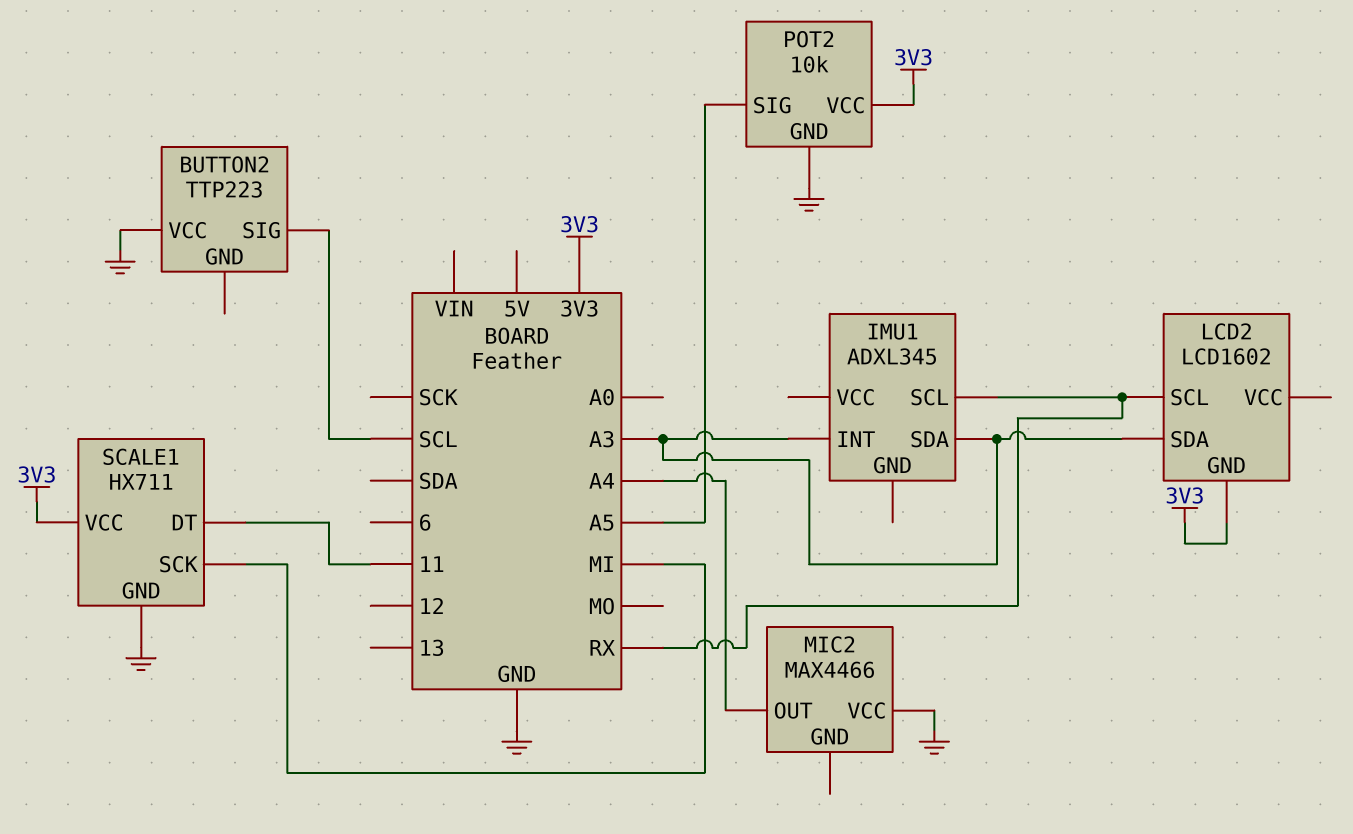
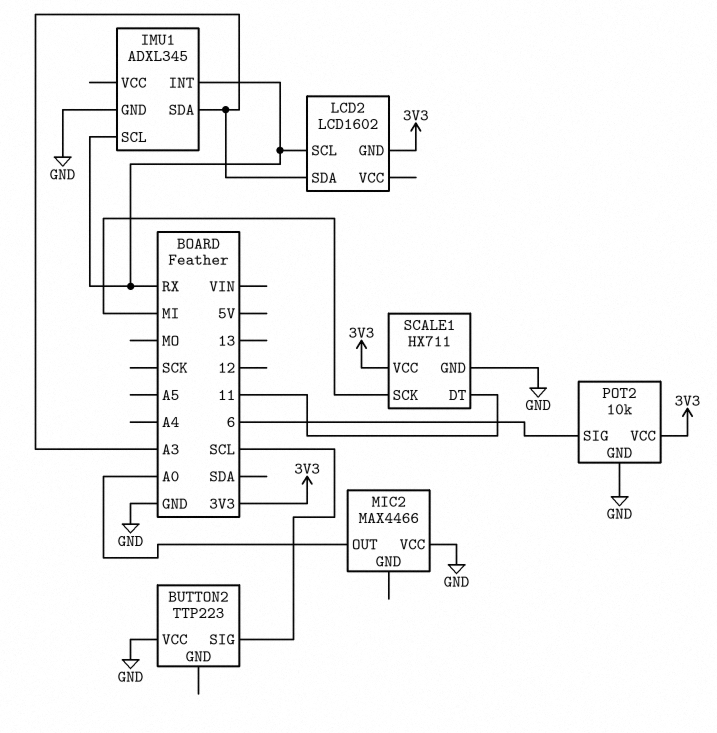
IMU1 pin GND: none -> GND
IMU1 pin INT: A3 -> RX
MIC2 pin OUT: A4 -> A0
POT2 pin SIG: A5 -> 6

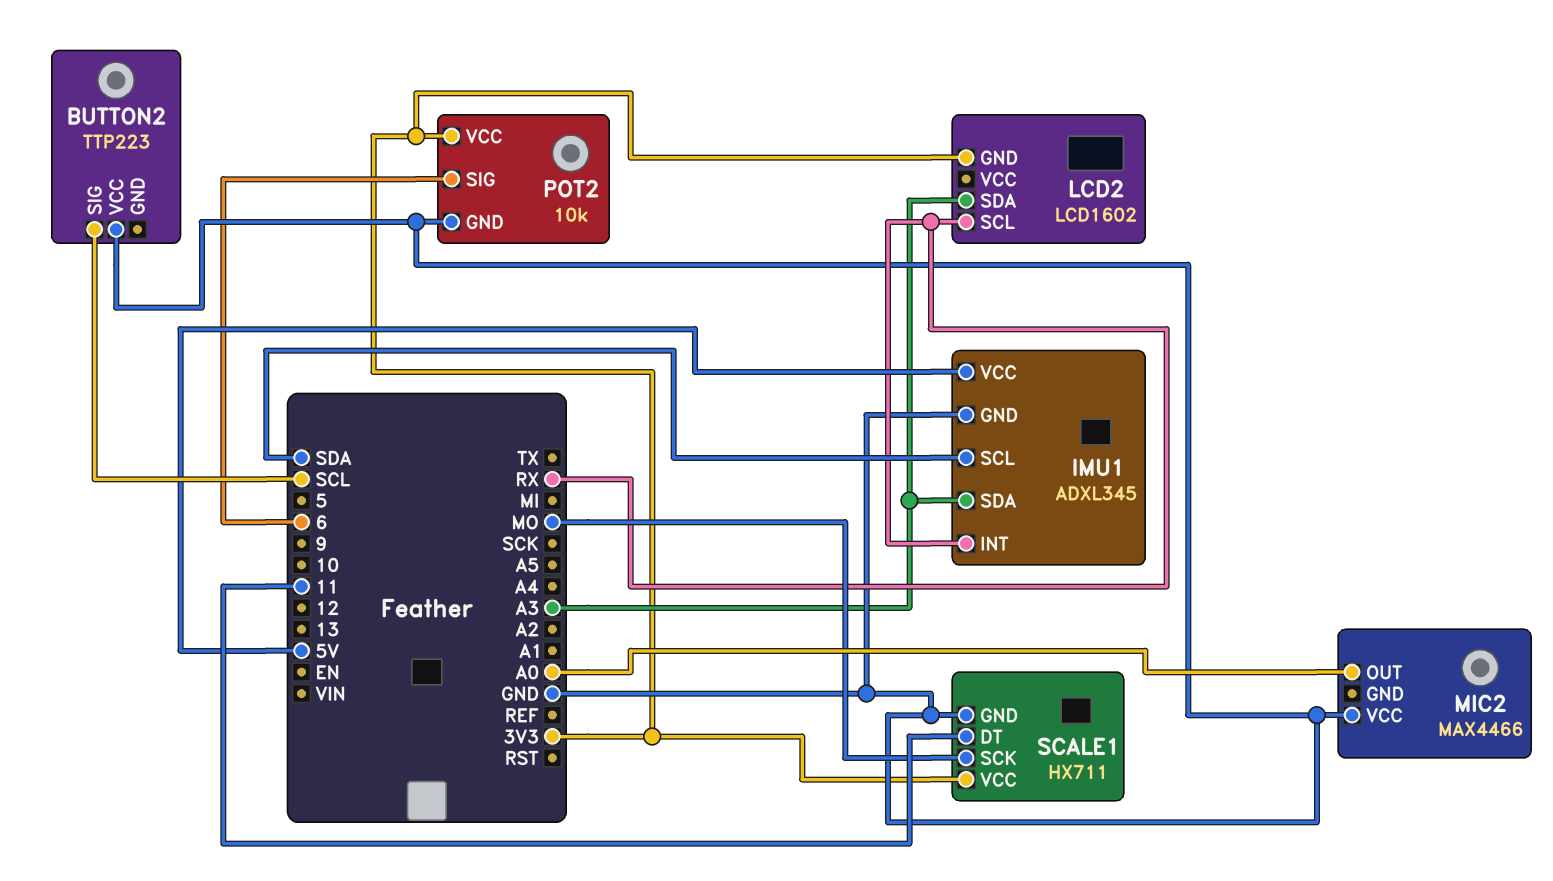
IMU1 pin SCL: RX -> SDA
IMU1 pin VCC: none -> 5V
SCALE1 pin SCK: MI -> MO

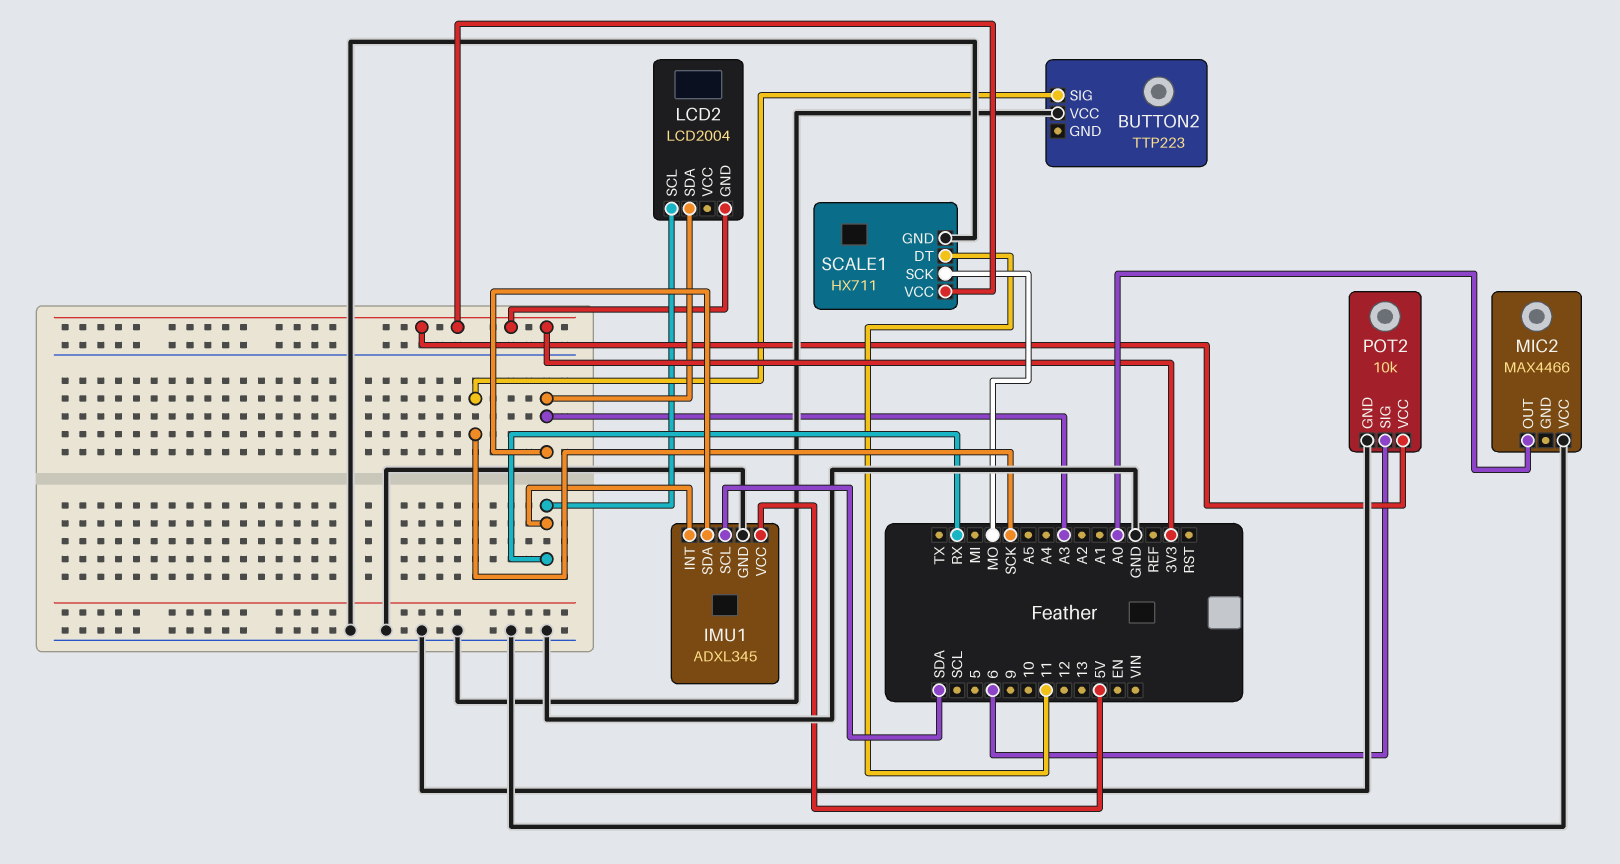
BUTTON2 pin SIG: SCL -> SCK
LCD2: LCD1602 -> LCD2004

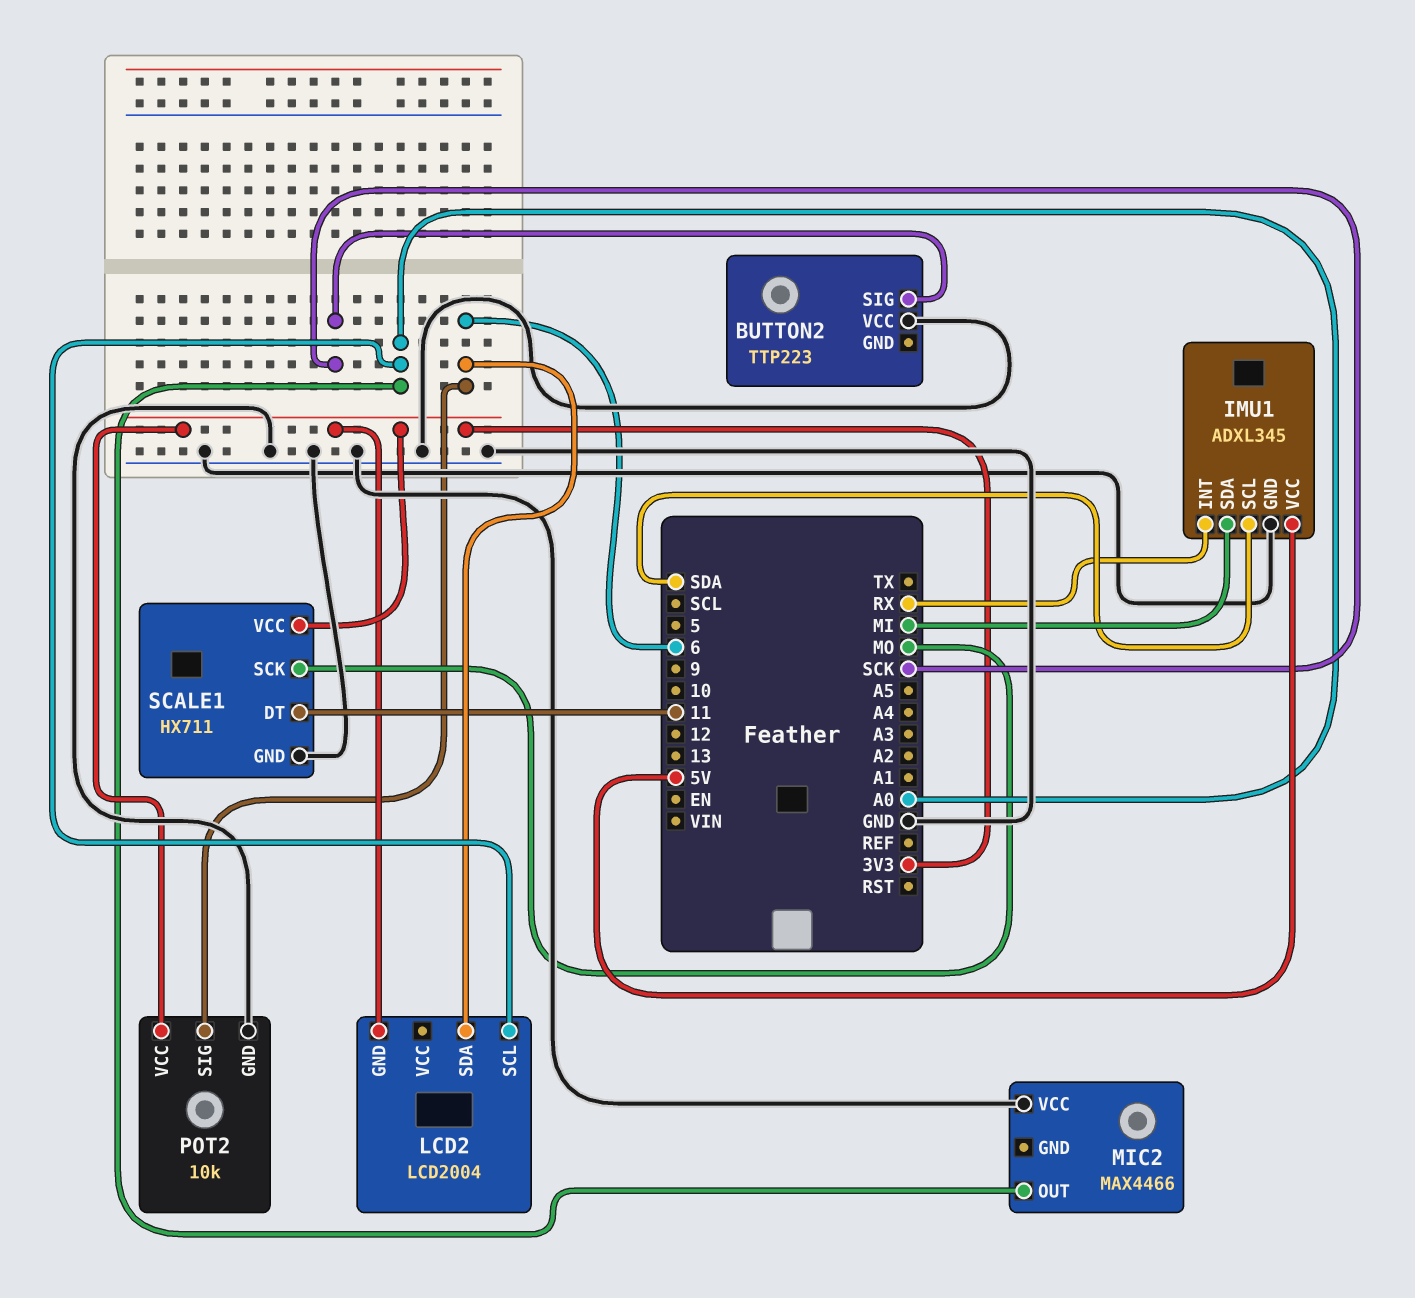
IMU1 pin SDA: A3 -> MI
LCD2 pin SCL: RX -> A0
LCD2 pin SDA: A3 -> 6

